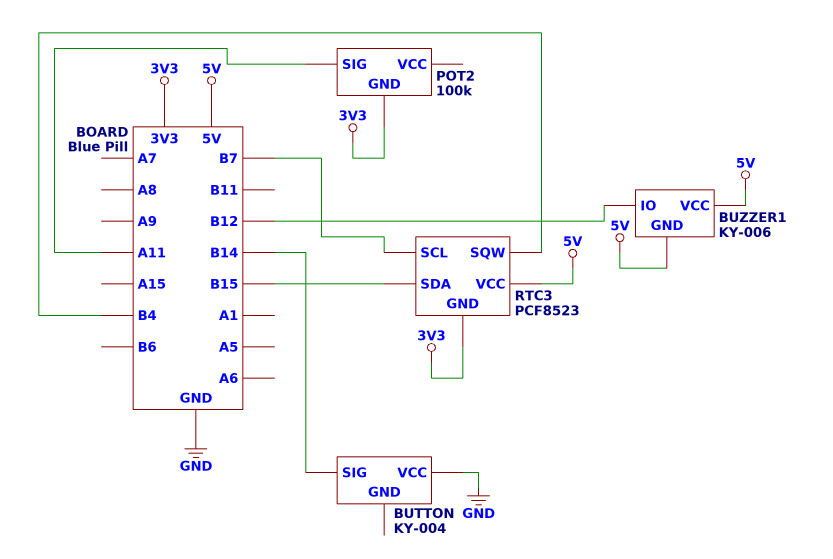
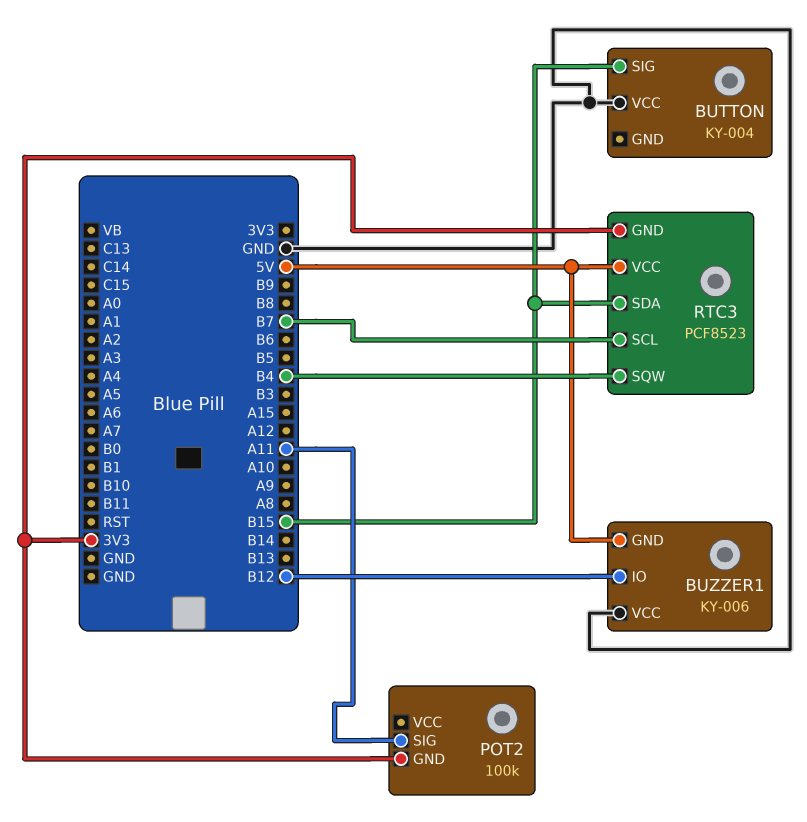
BUTTON pin SIG: B14 -> B15
BUZZER1 pin VCC: 5V -> GND

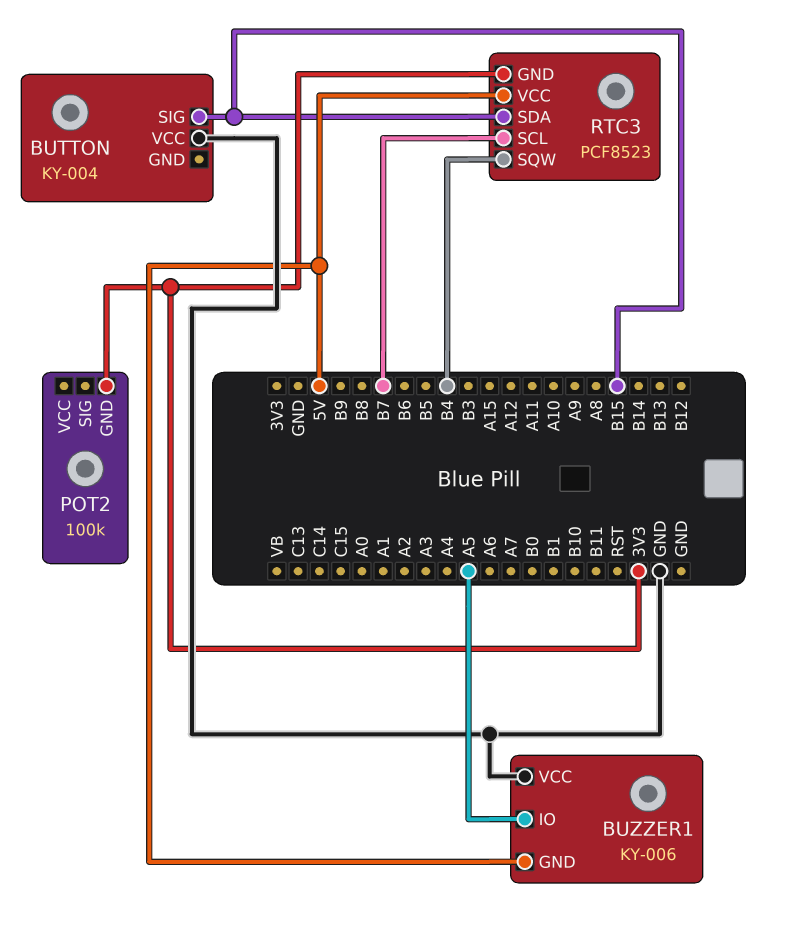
BUZZER1 pin IO: B12 -> A5
POT2 pin SIG: A11 -> none

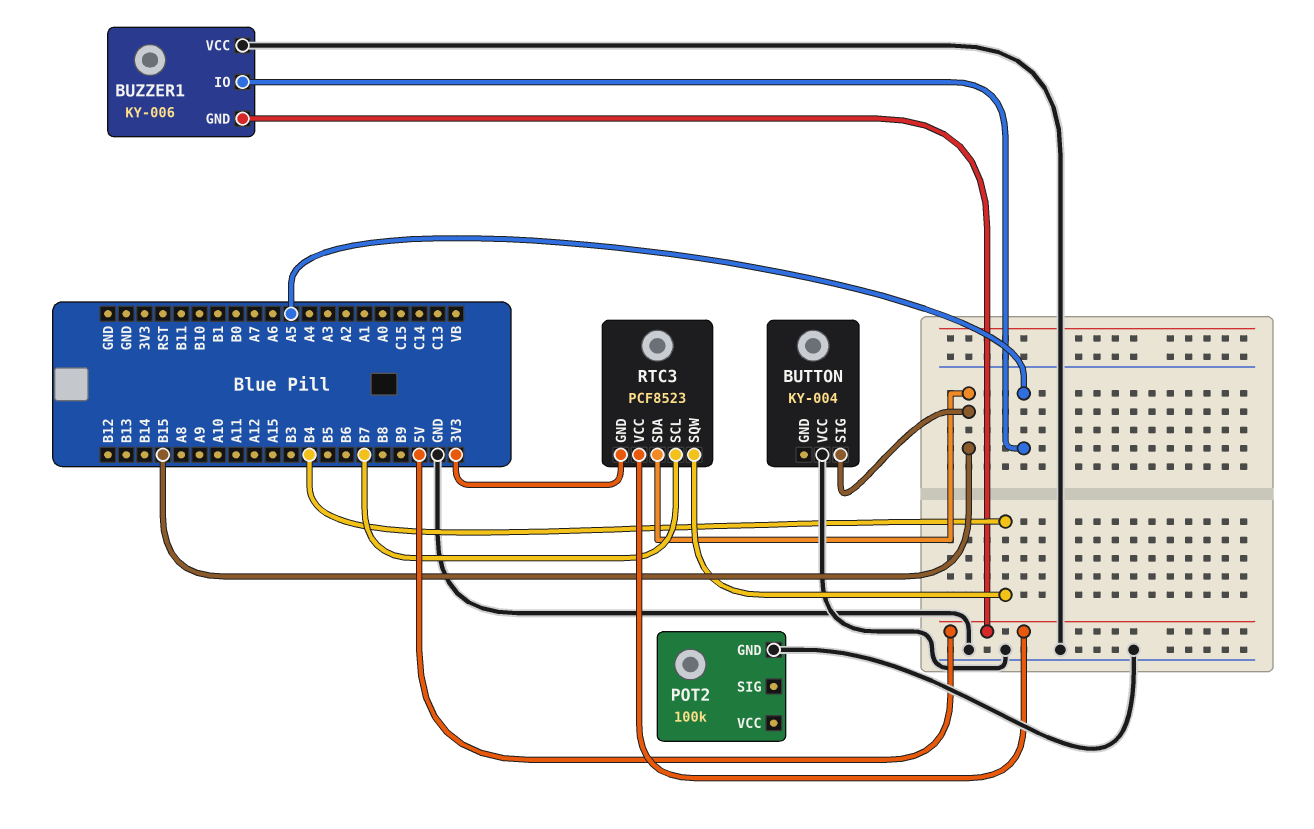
POT2 pin GND: 3V3 -> GND

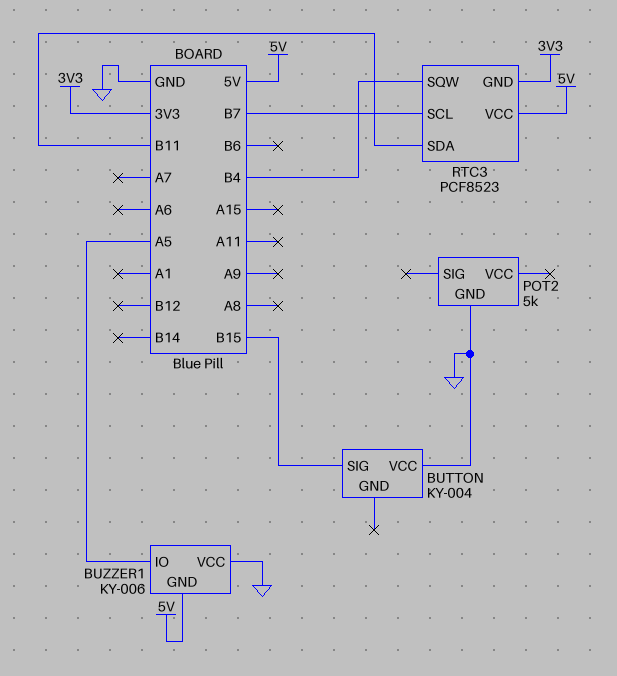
POT2: 100k -> 5k
RTC3 pin SDA: B15 -> B11

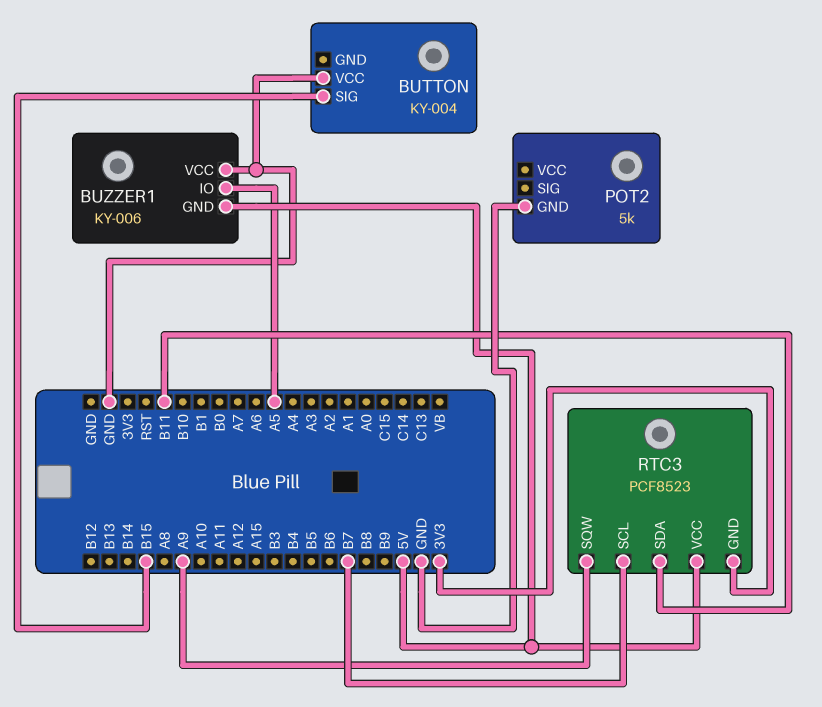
RTC3 pin SQW: B4 -> A9

